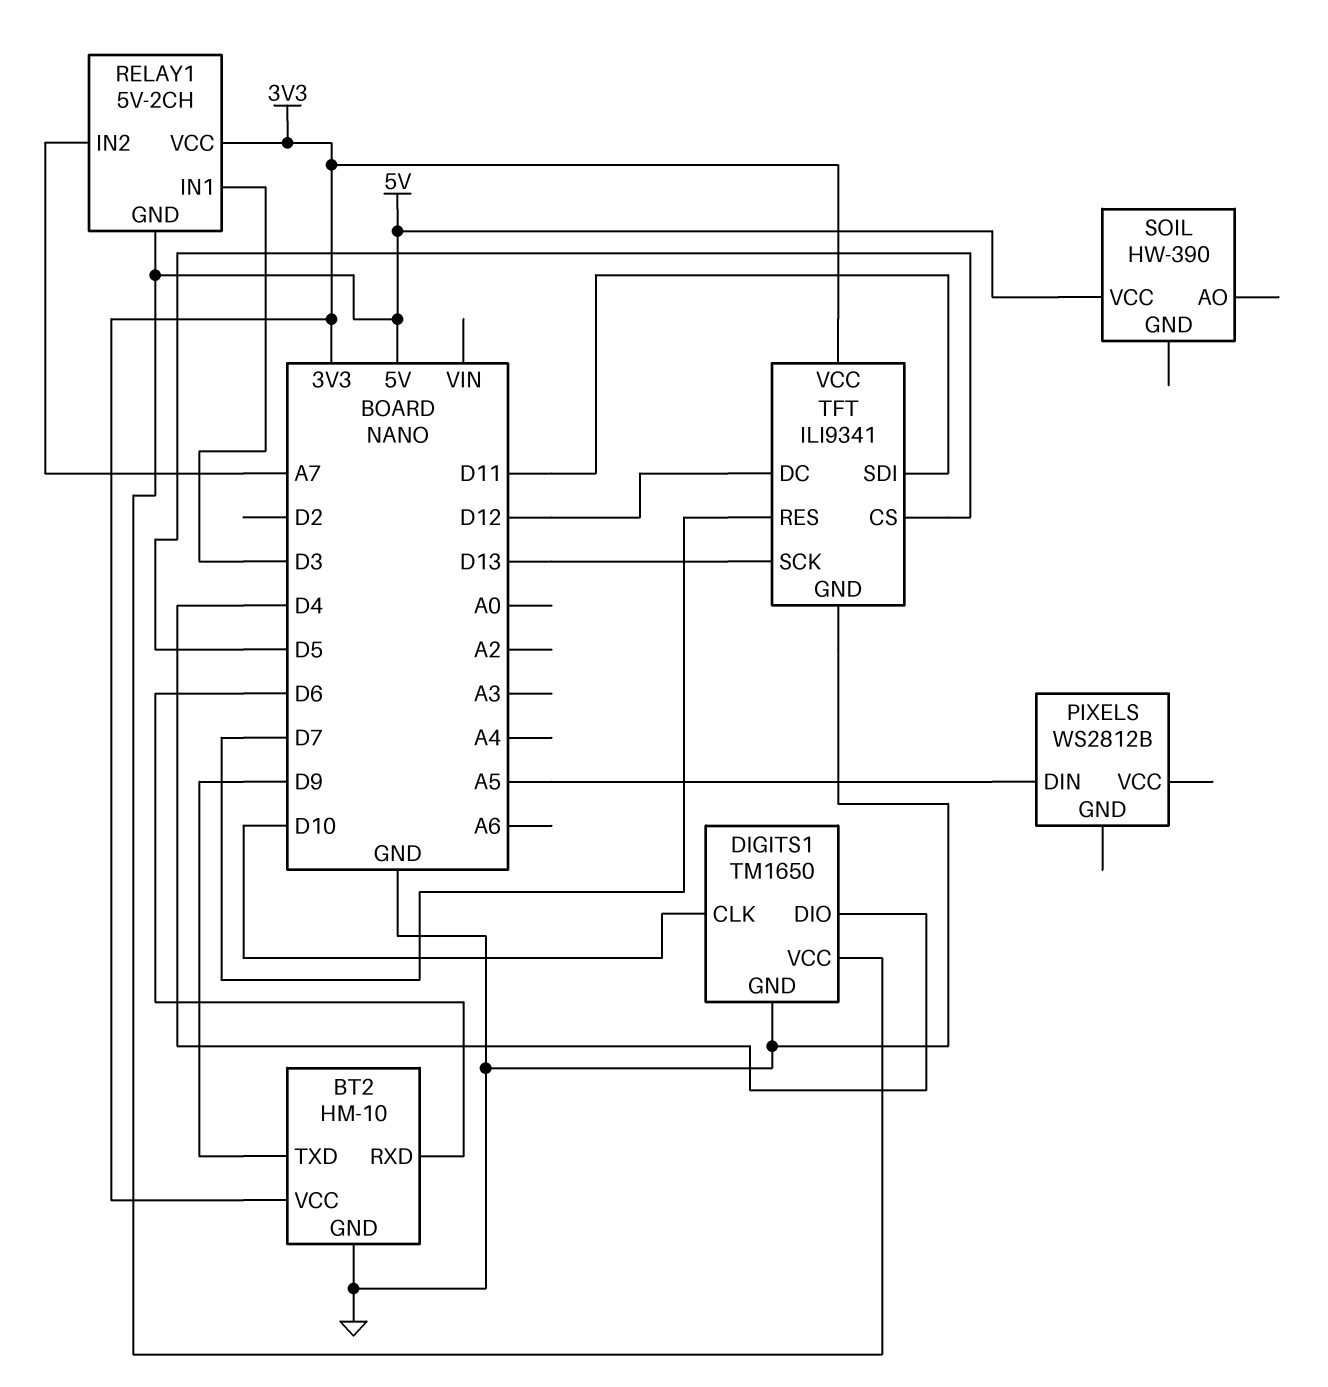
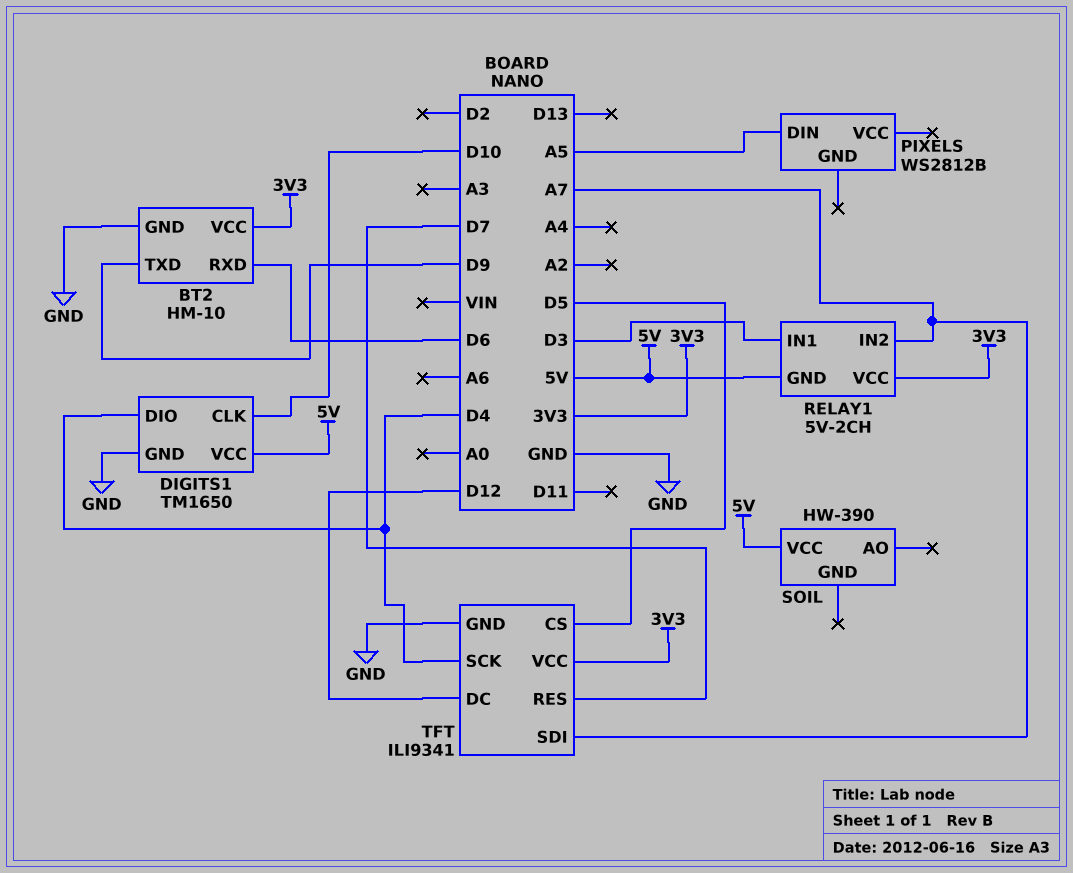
TFT pin SCK: D13 -> D4
TFT pin SDI: D11 -> A7

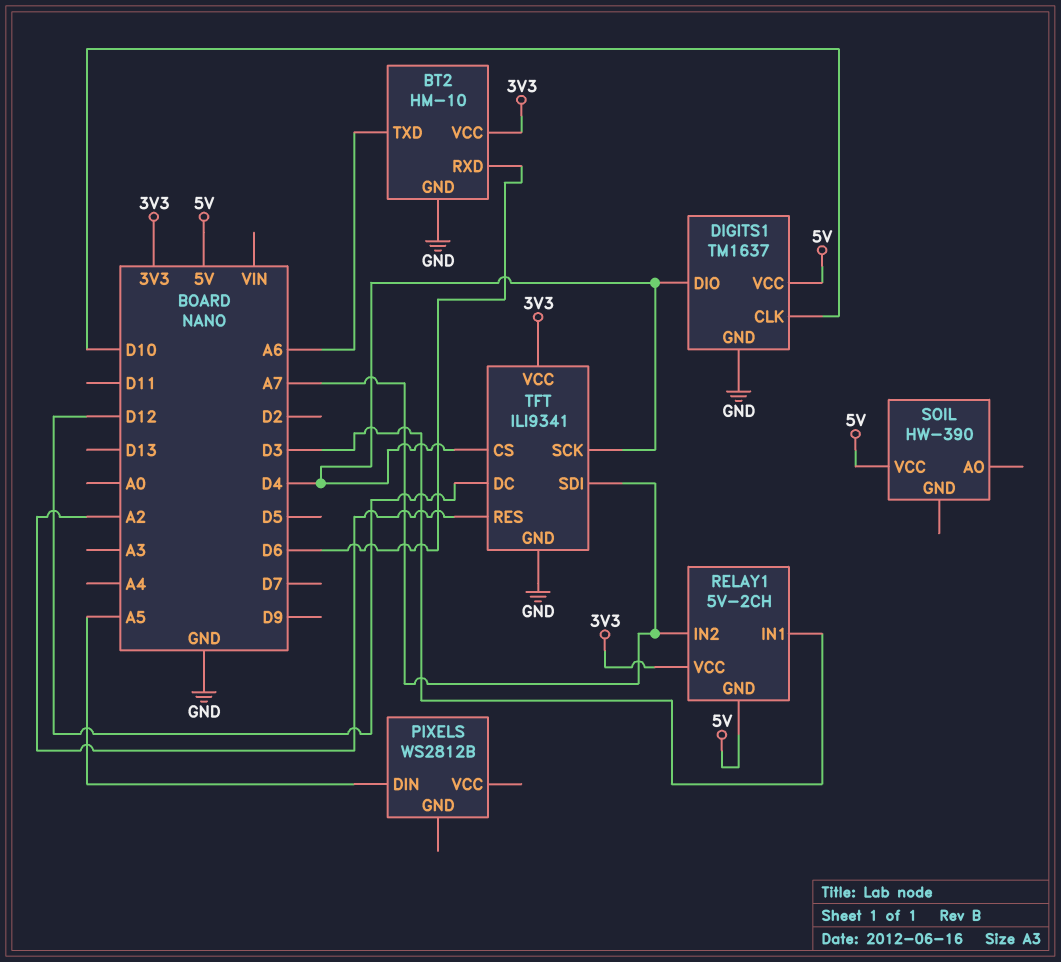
BT2 pin TXD: D9 -> A6
DIGITS1: TM1650 -> TM1637
TFT pin CS: D5 -> D4
TFT pin RES: D7 -> A2

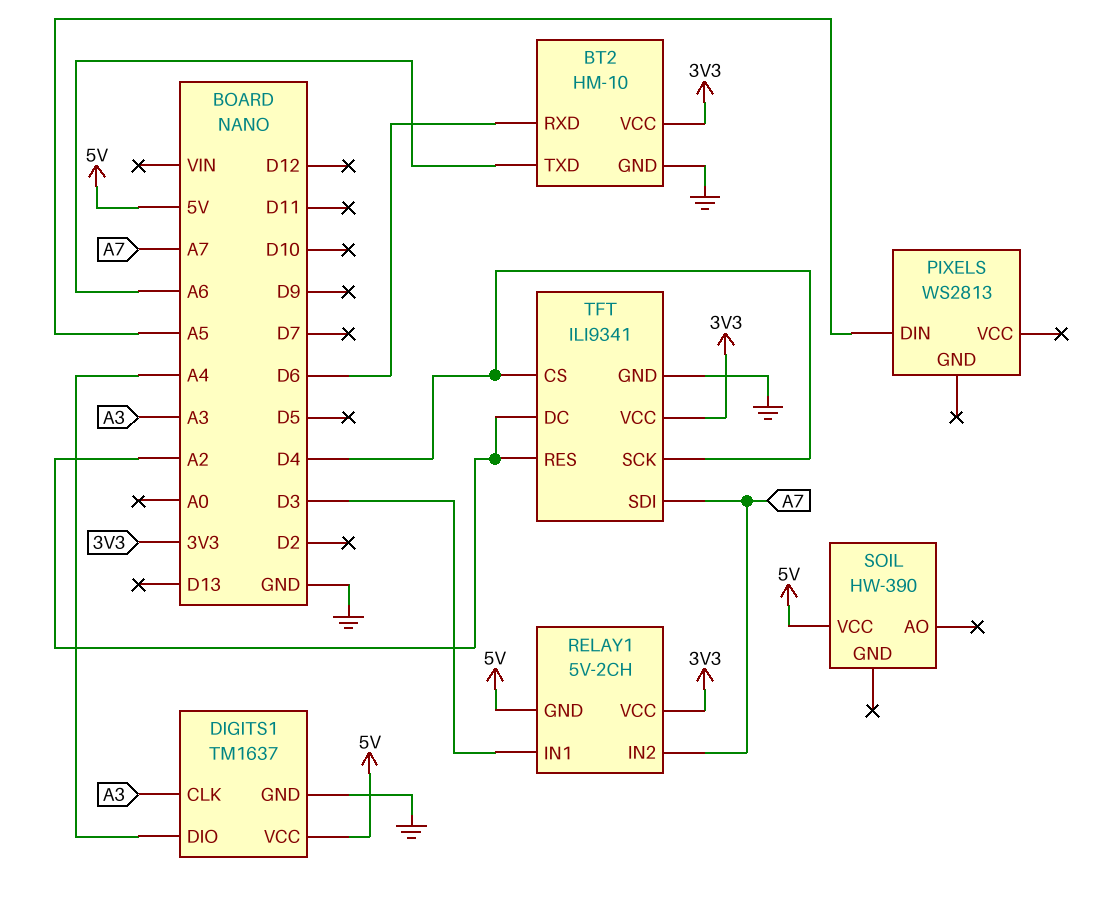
DIGITS1 pin CLK: D10 -> A3
DIGITS1 pin DIO: D4 -> A4
PIXELS: WS2812B -> WS2813
TFT pin DC: D12 -> A2

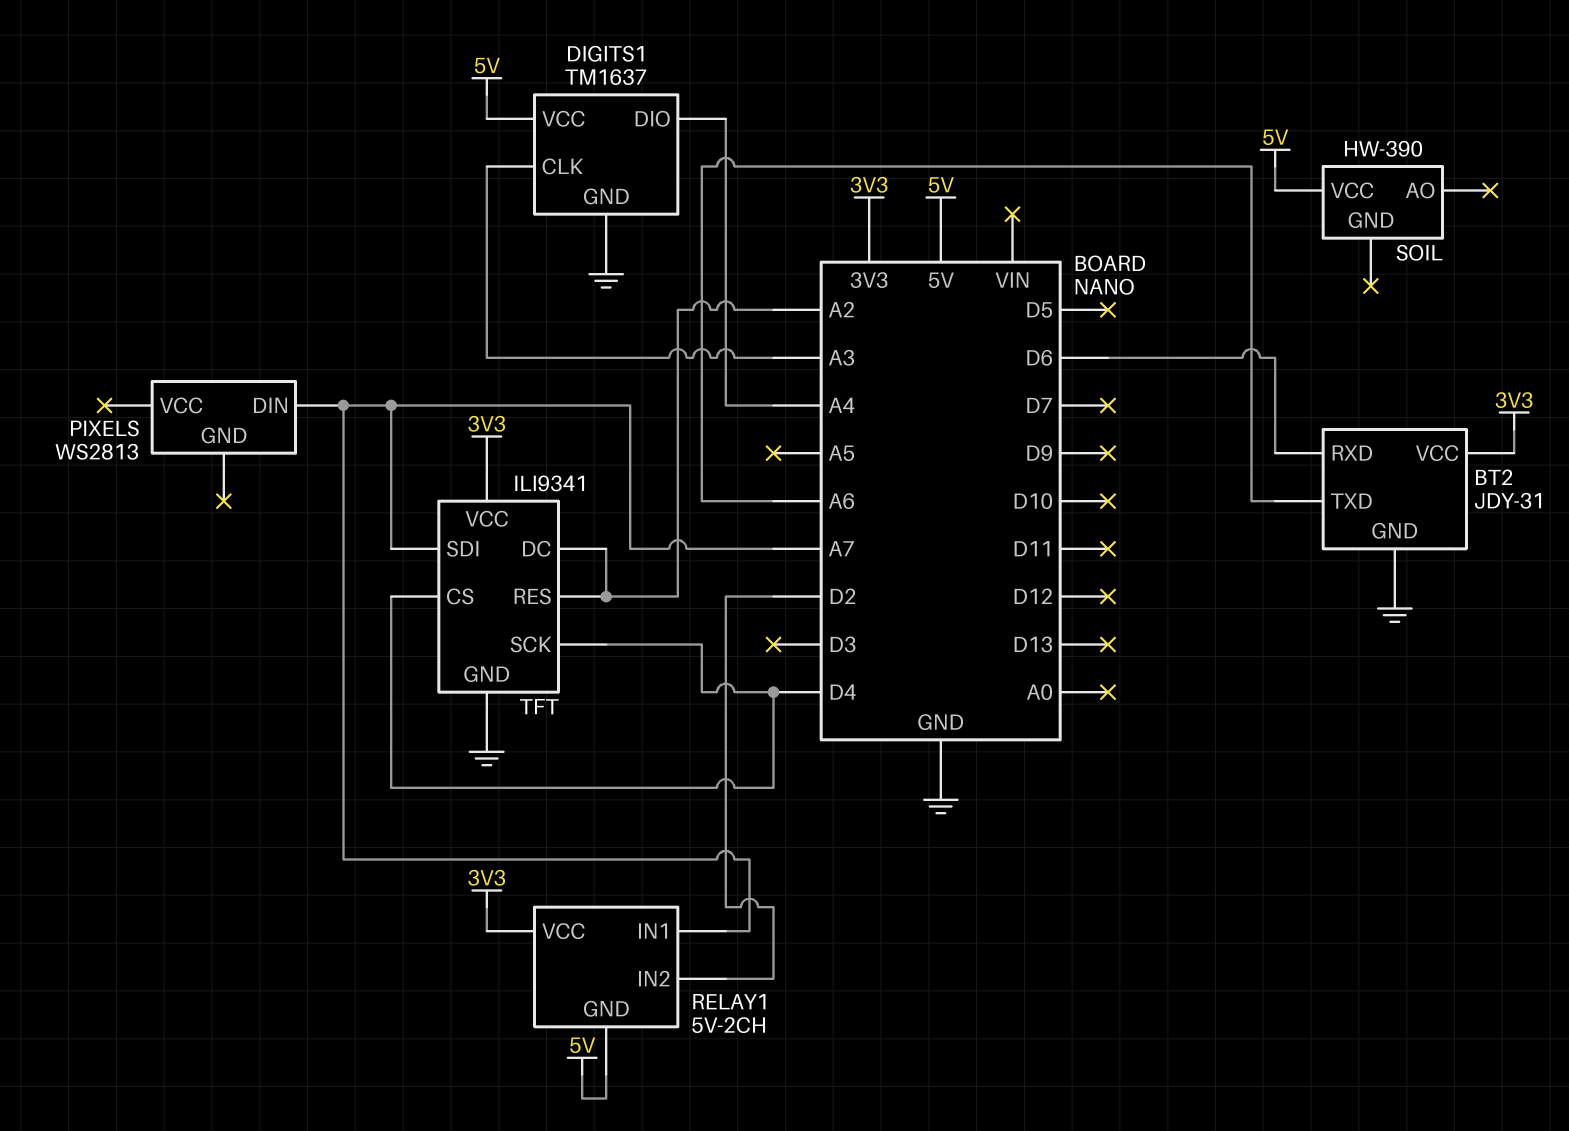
BT2: HM-10 -> JDY-31
PIXELS pin DIN: A5 -> A7
RELAY1 pin IN1: D3 -> A7
RELAY1 pin IN2: A7 -> D2

